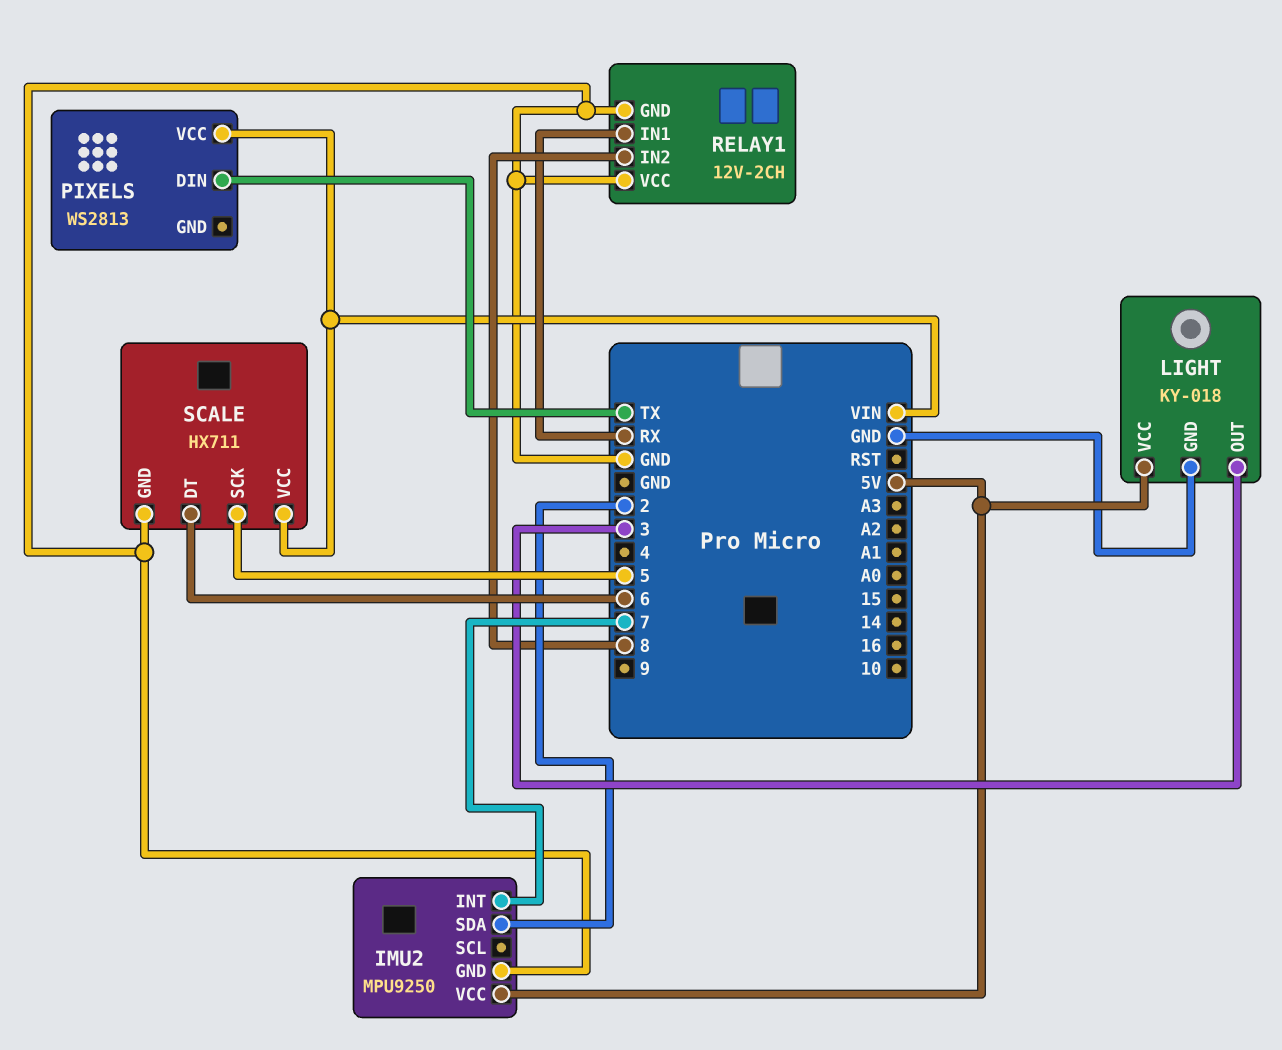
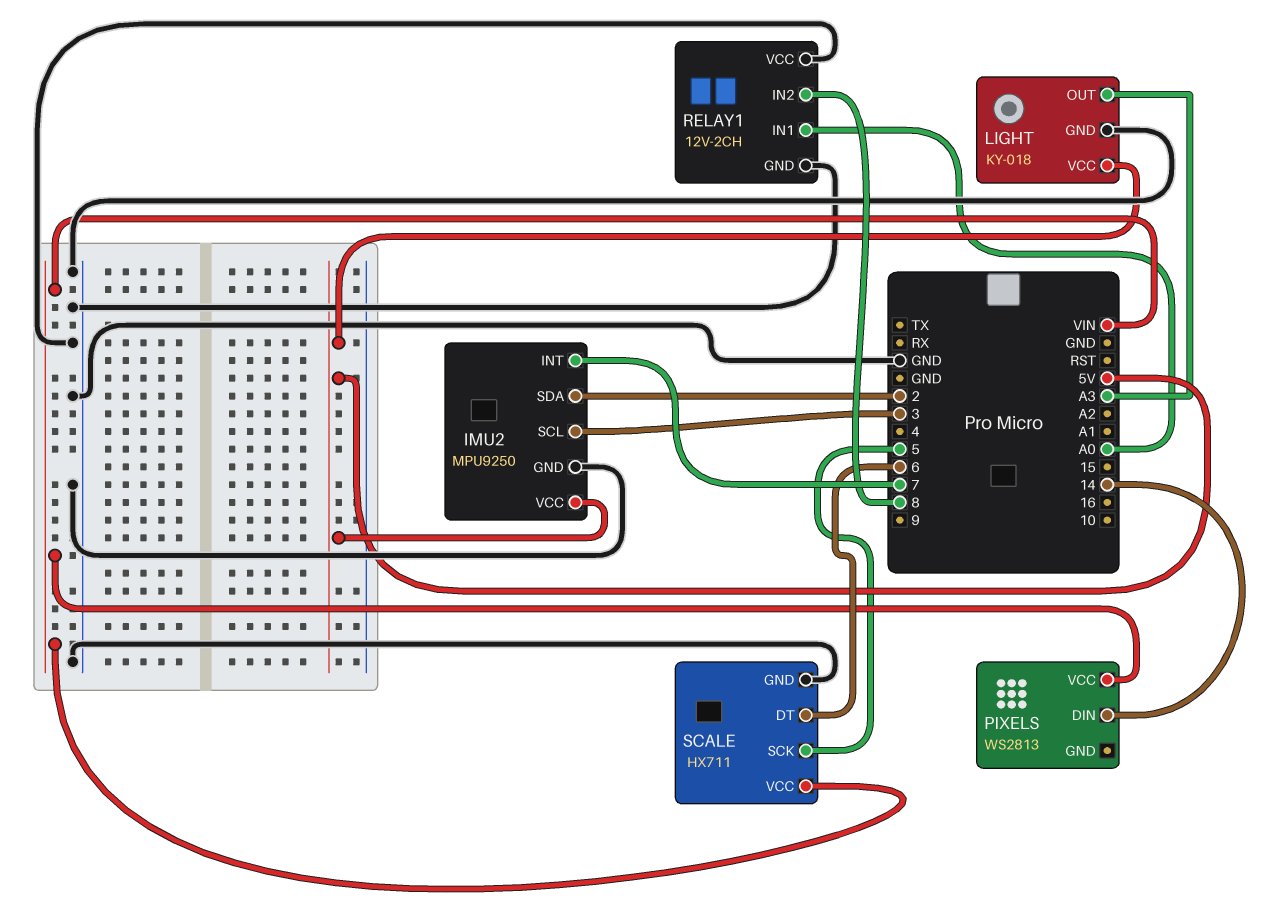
IMU2 pin SCL: none -> 3
LIGHT pin OUT: 3 -> A3
PIXELS pin DIN: TX -> 14
RELAY1 pin IN1: RX -> A0

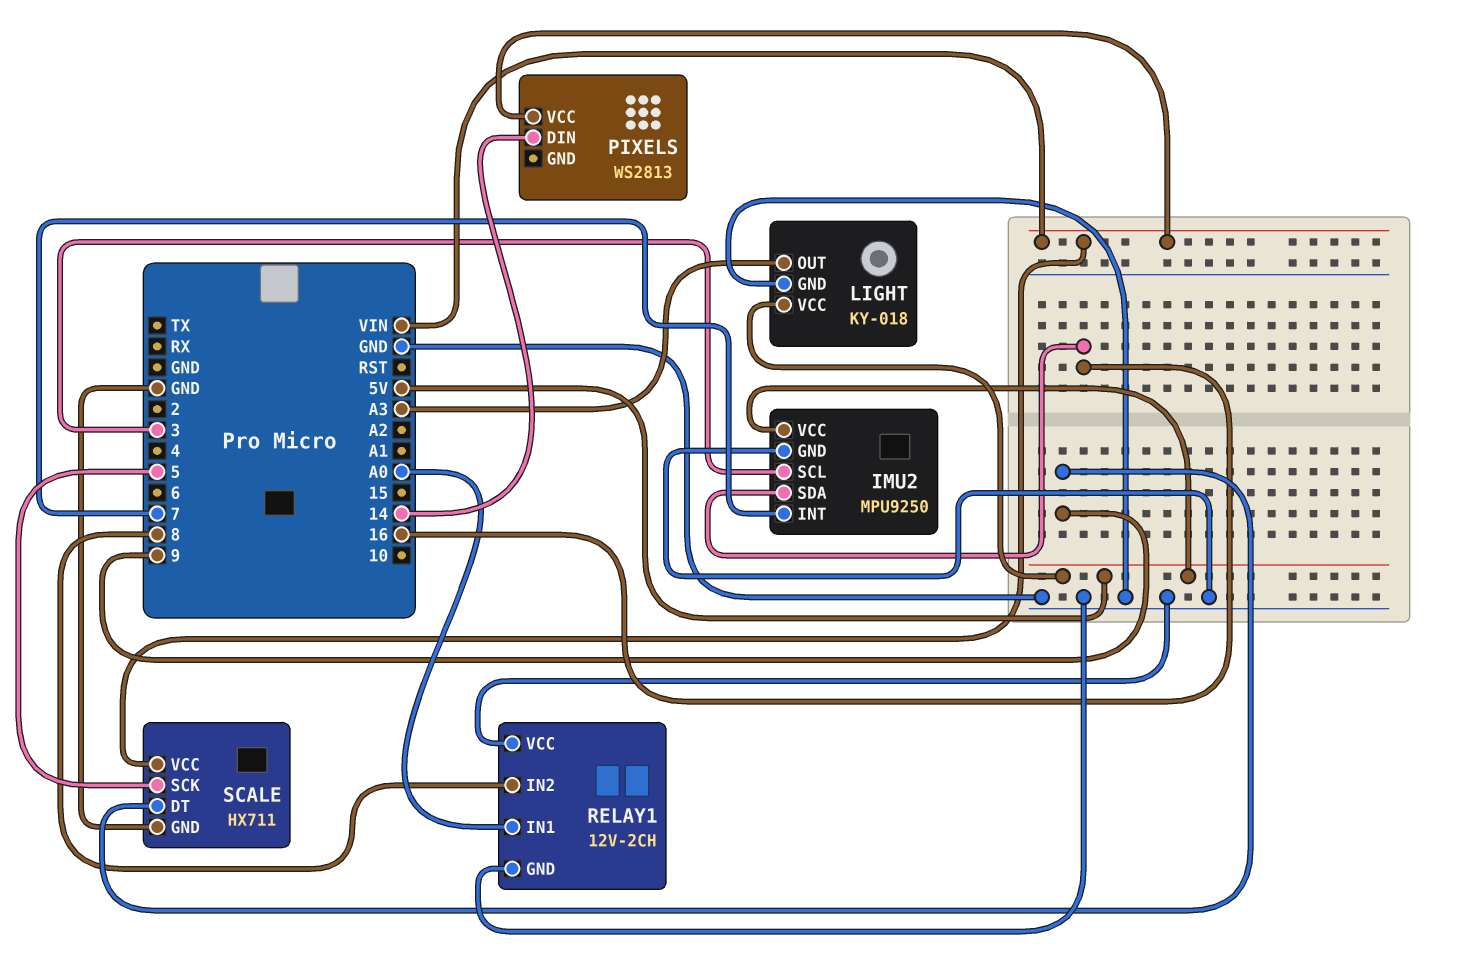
IMU2 pin SDA: 2 -> 16
SCALE pin DT: 6 -> 9

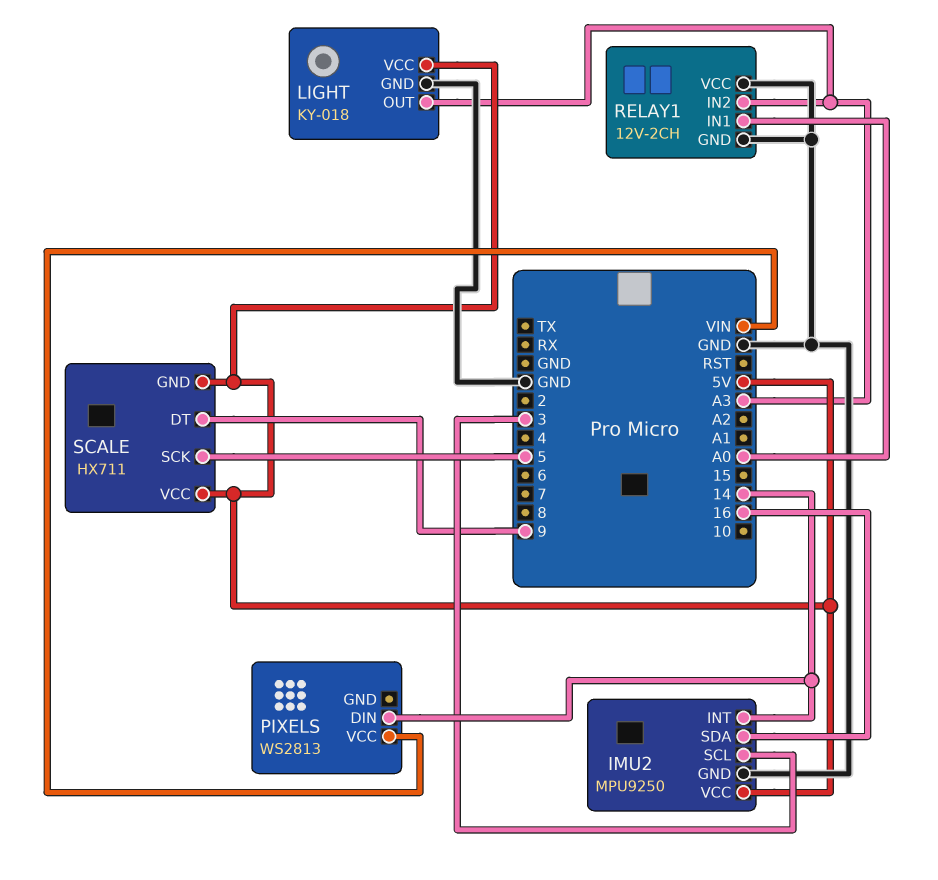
IMU2 pin INT: 7 -> 14
RELAY1 pin IN2: 8 -> A3
SCALE pin GND: GND -> 5V
SCALE pin VCC: VIN -> 5V

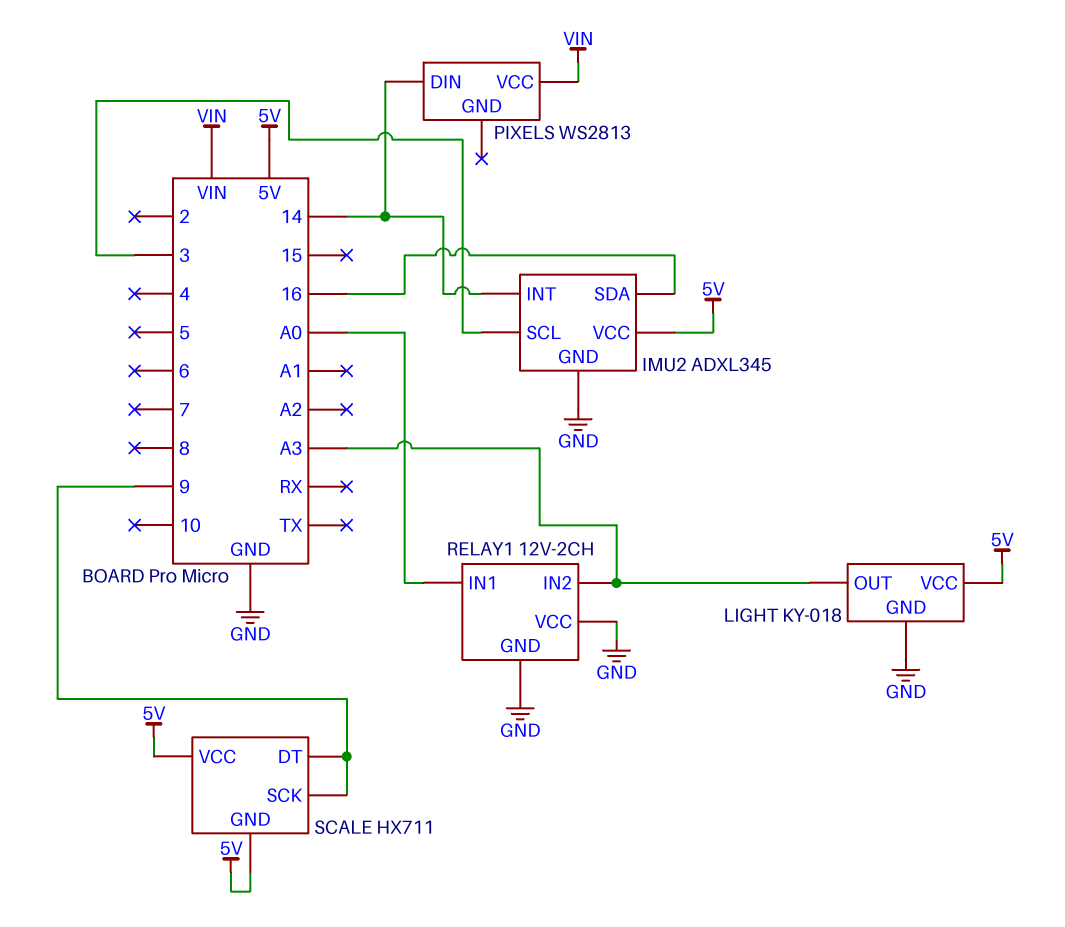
IMU2: MPU9250 -> ADXL345
SCALE pin SCK: 5 -> 9

